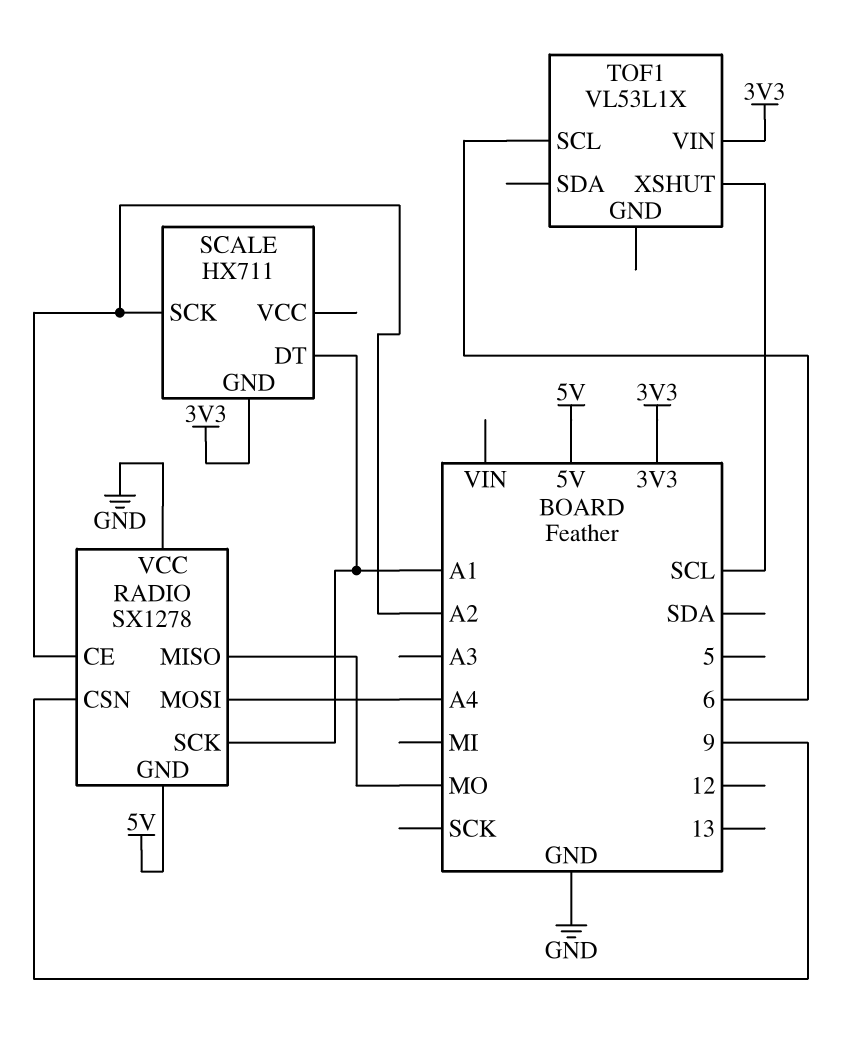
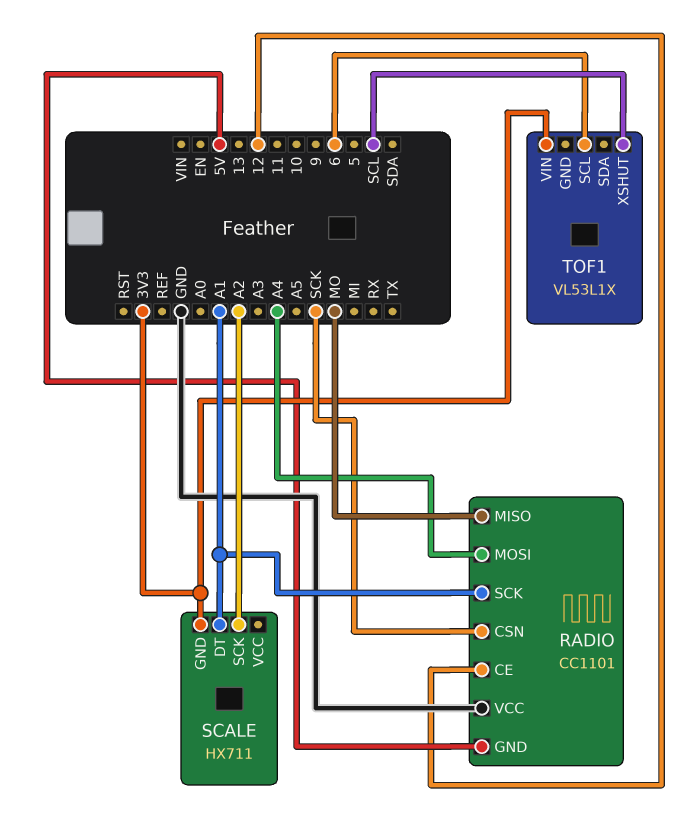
RADIO: SX1278 -> CC1101
RADIO pin CE: A2 -> 12
RADIO pin CSN: 9 -> SCK

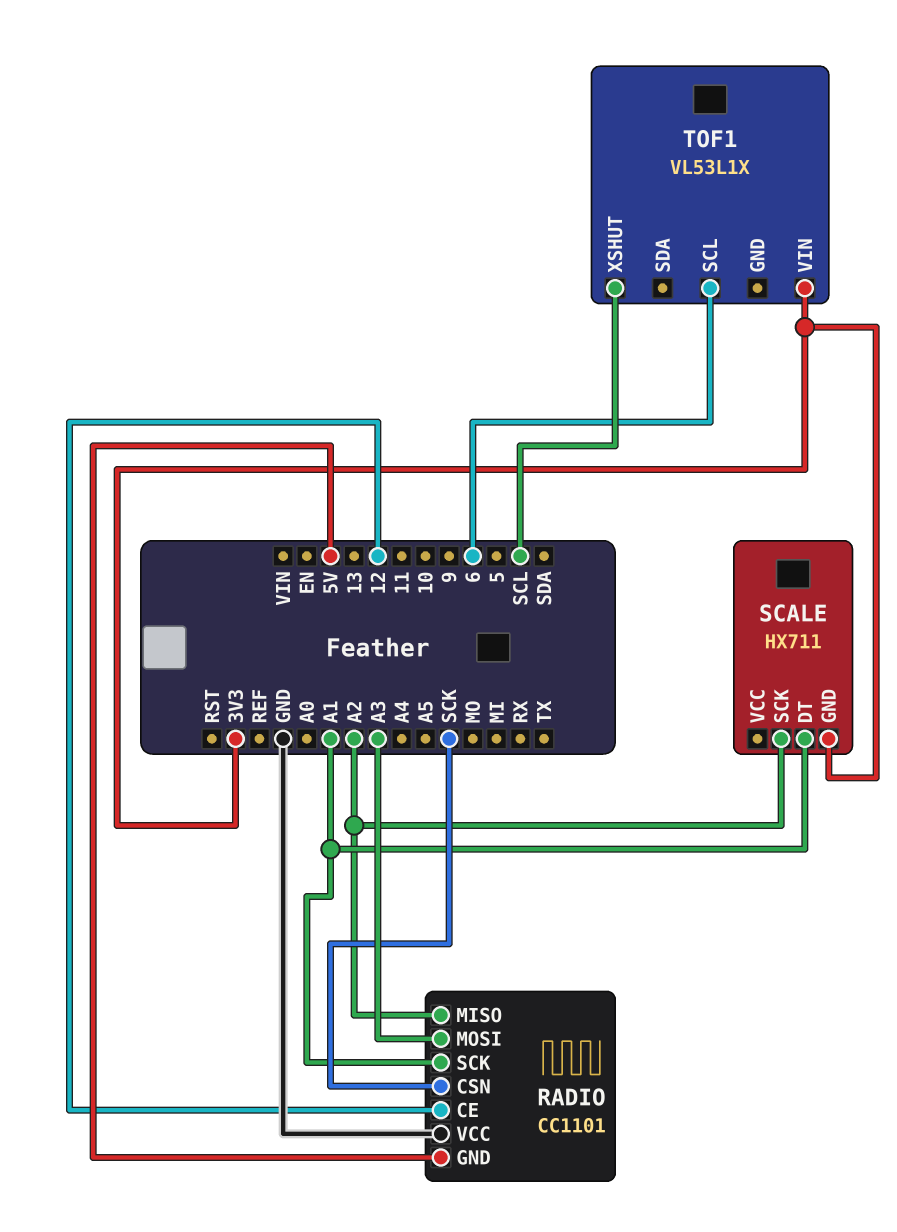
RADIO pin MISO: MO -> A2
RADIO pin MOSI: A4 -> A3

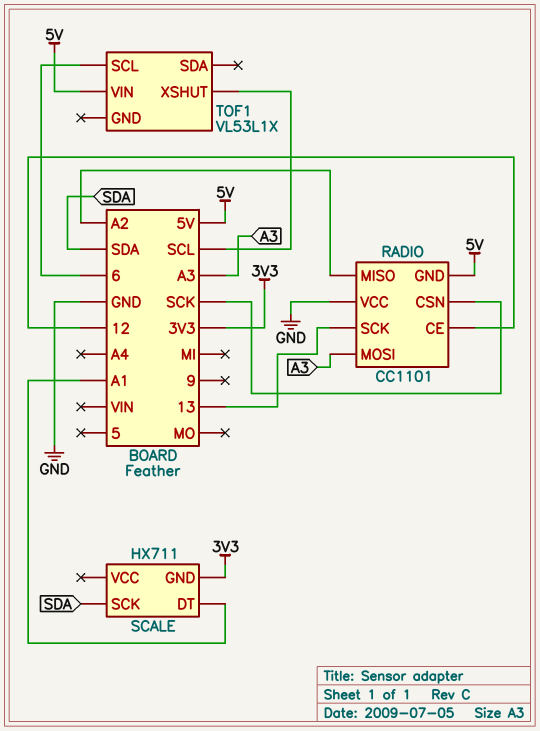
RADIO pin SCK: A1 -> 13
SCALE pin SCK: A2 -> SDA
TOF1 pin VIN: 3V3 -> 5V

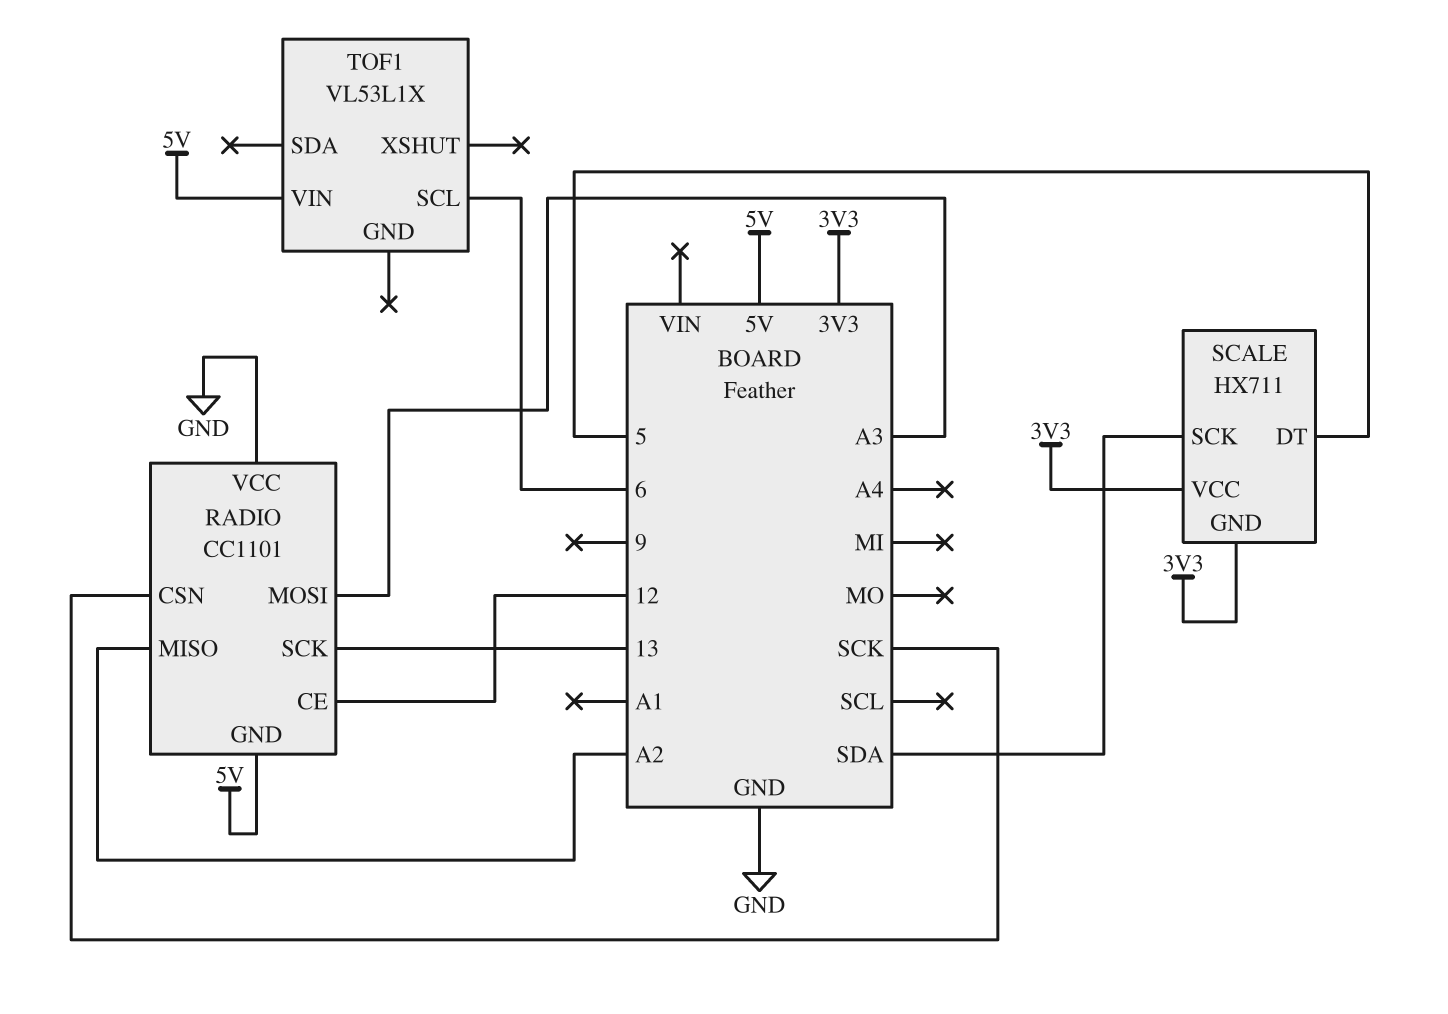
SCALE pin DT: A1 -> 5
SCALE pin VCC: none -> 3V3
TOF1 pin XSHUT: SCL -> none

